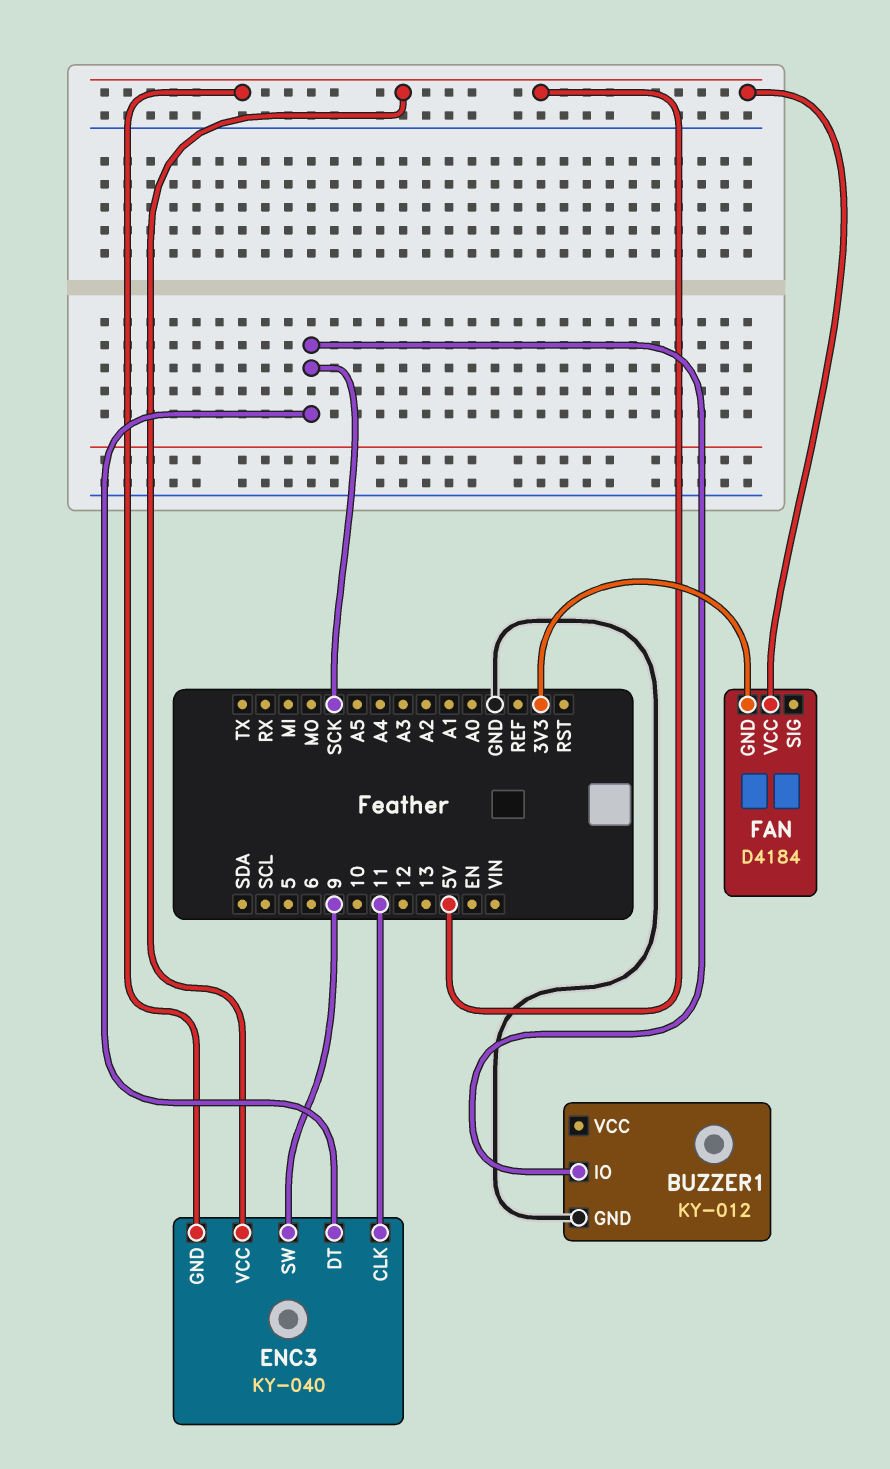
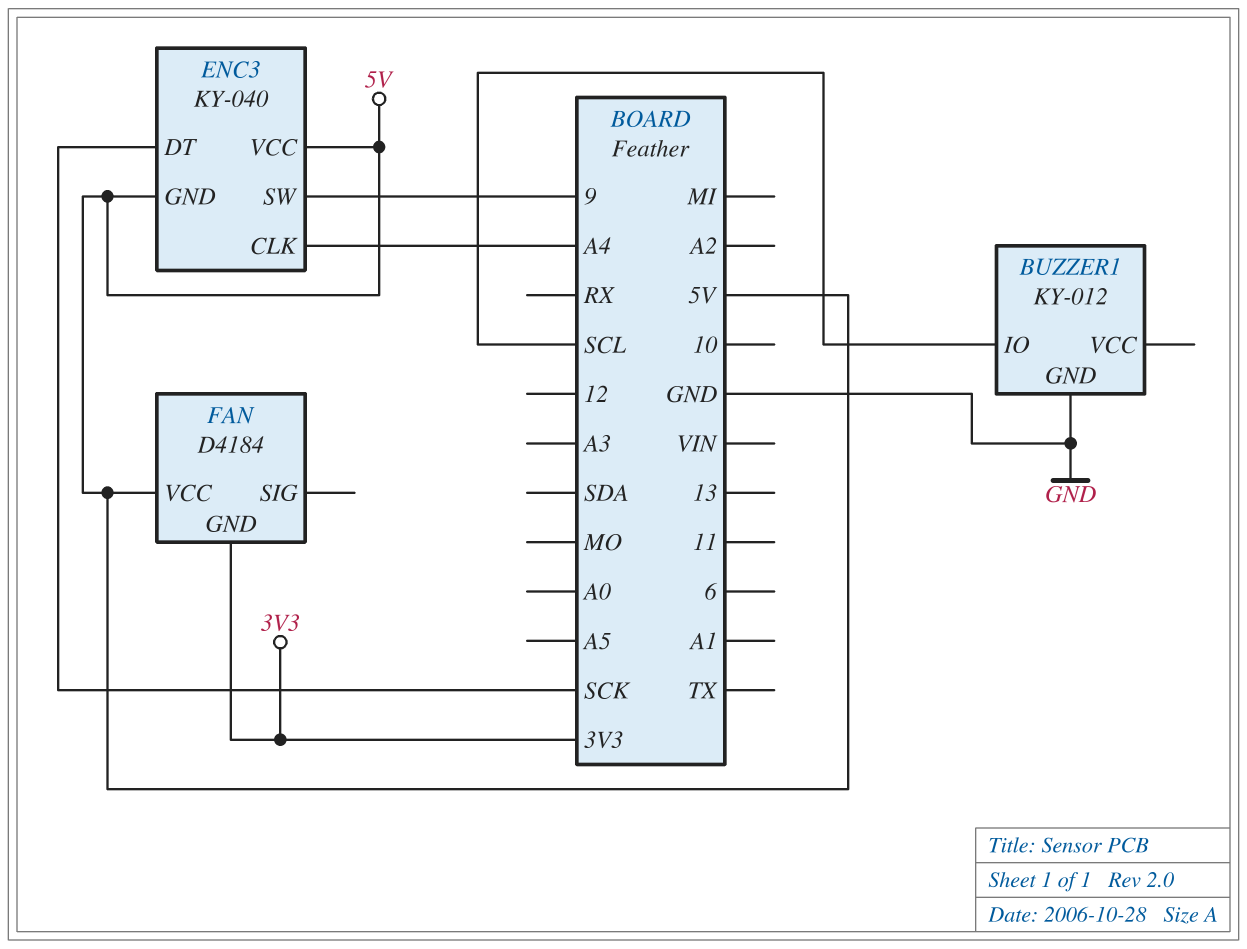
BUZZER1 pin IO: SCK -> SCL
ENC3 pin CLK: 11 -> A4

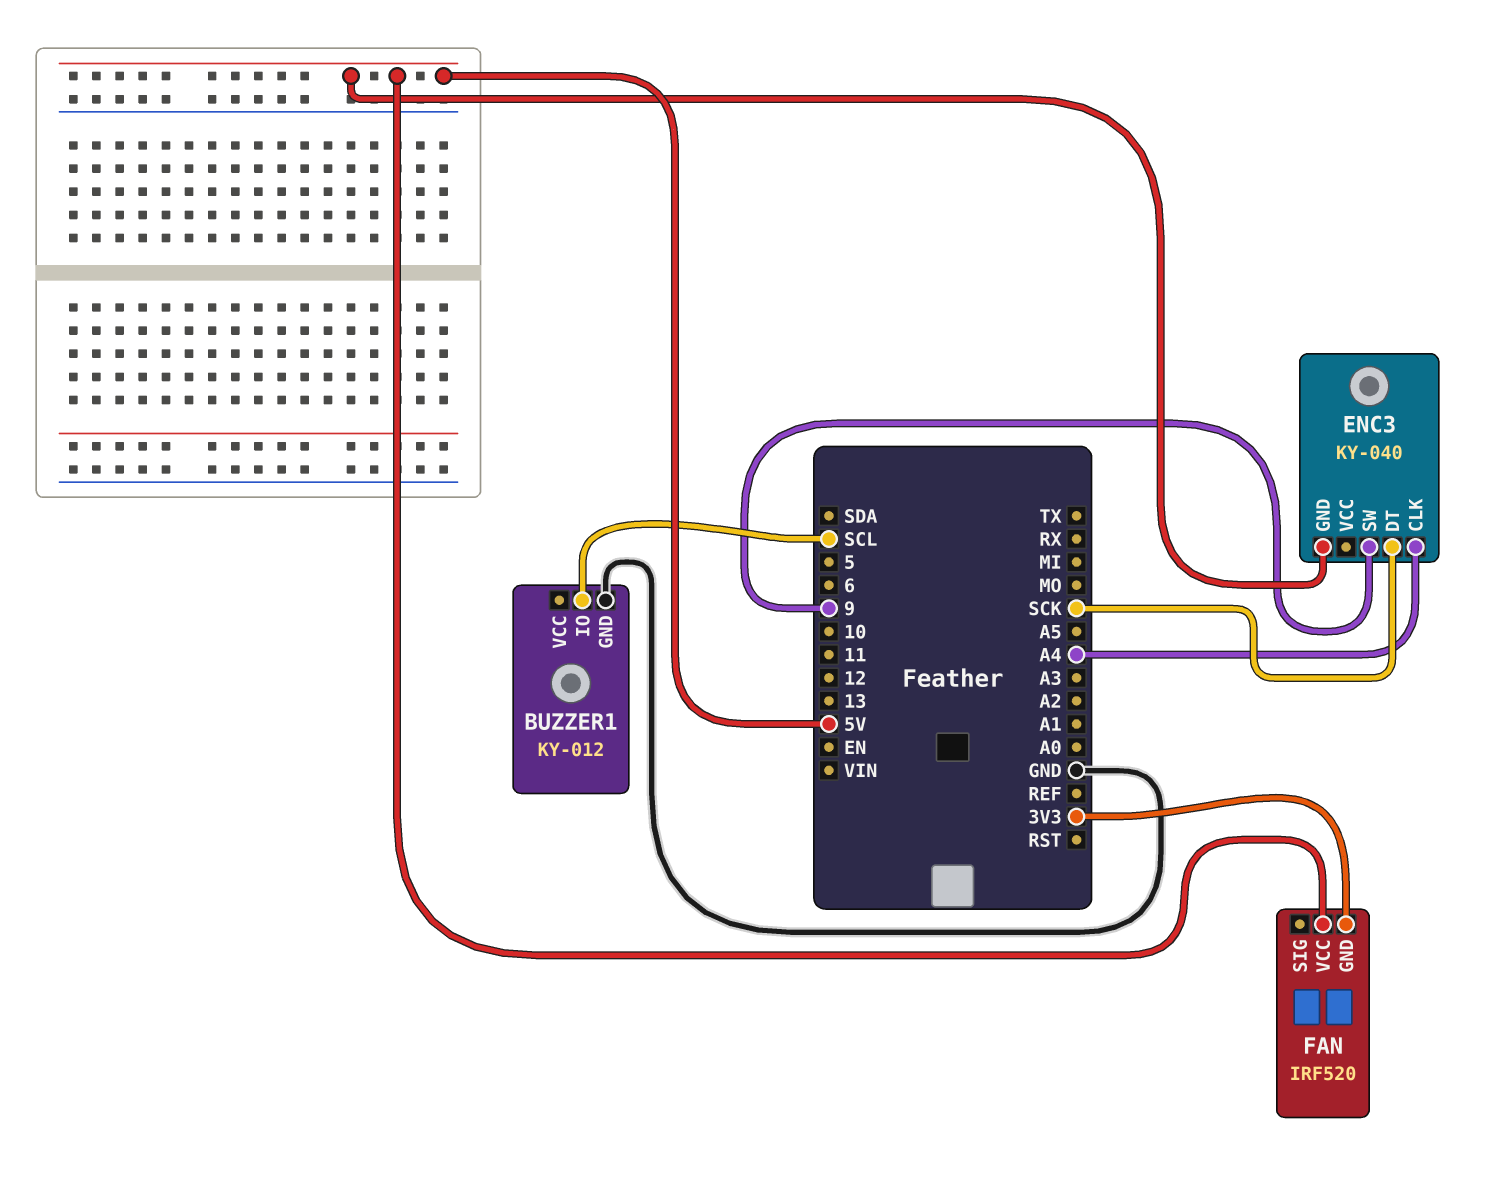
ENC3 pin VCC: 5V -> none
FAN: D4184 -> IRF520

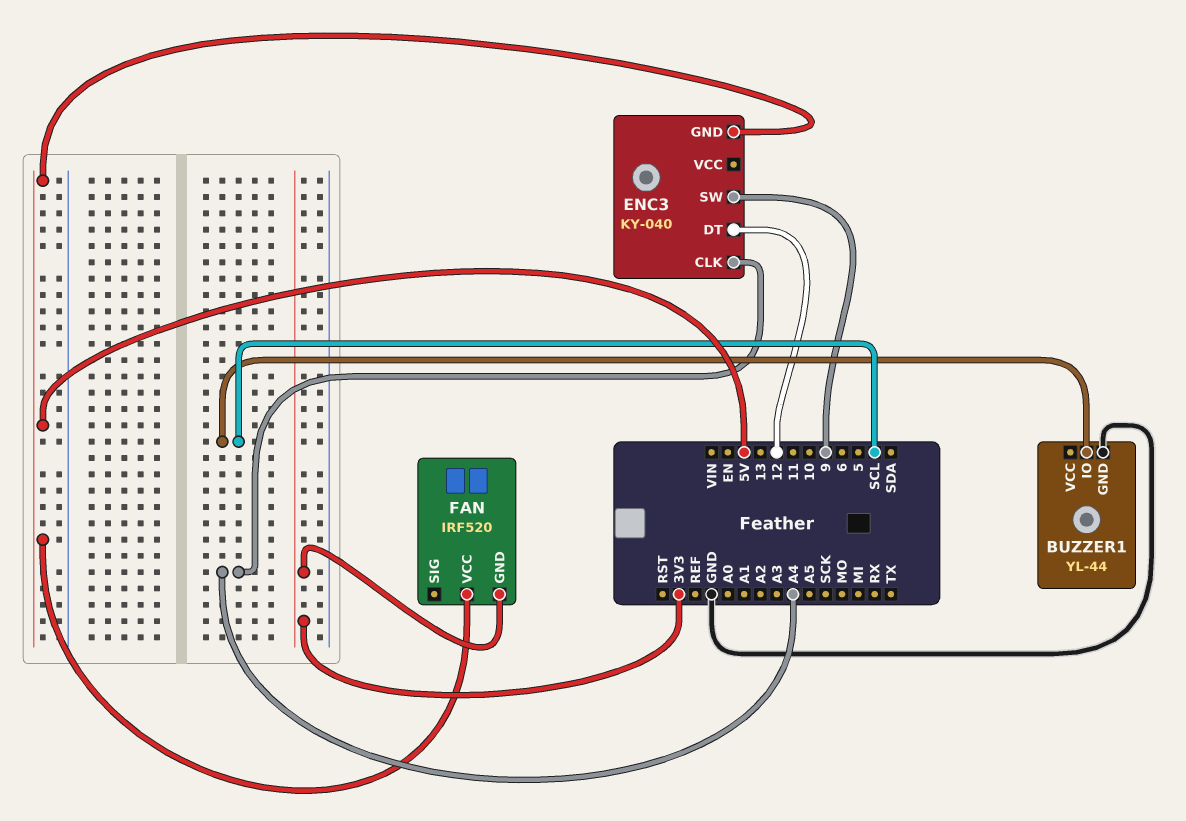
BUZZER1: KY-012 -> YL-44
ENC3 pin DT: SCK -> 12

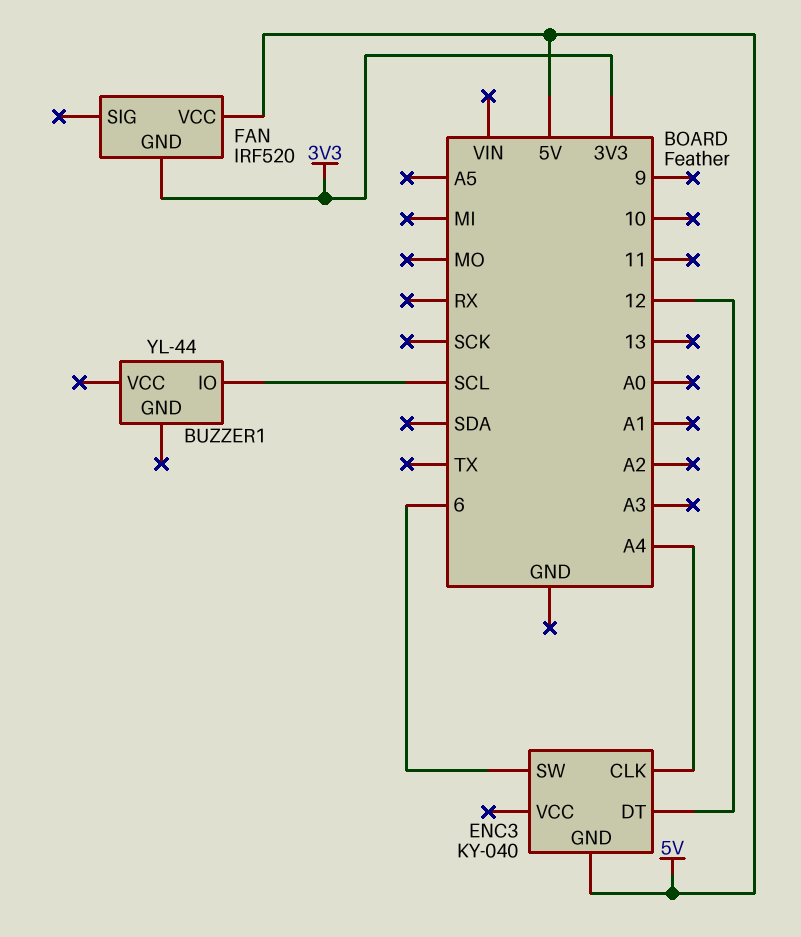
BUZZER1 pin GND: GND -> none
ENC3 pin SW: 9 -> 6

